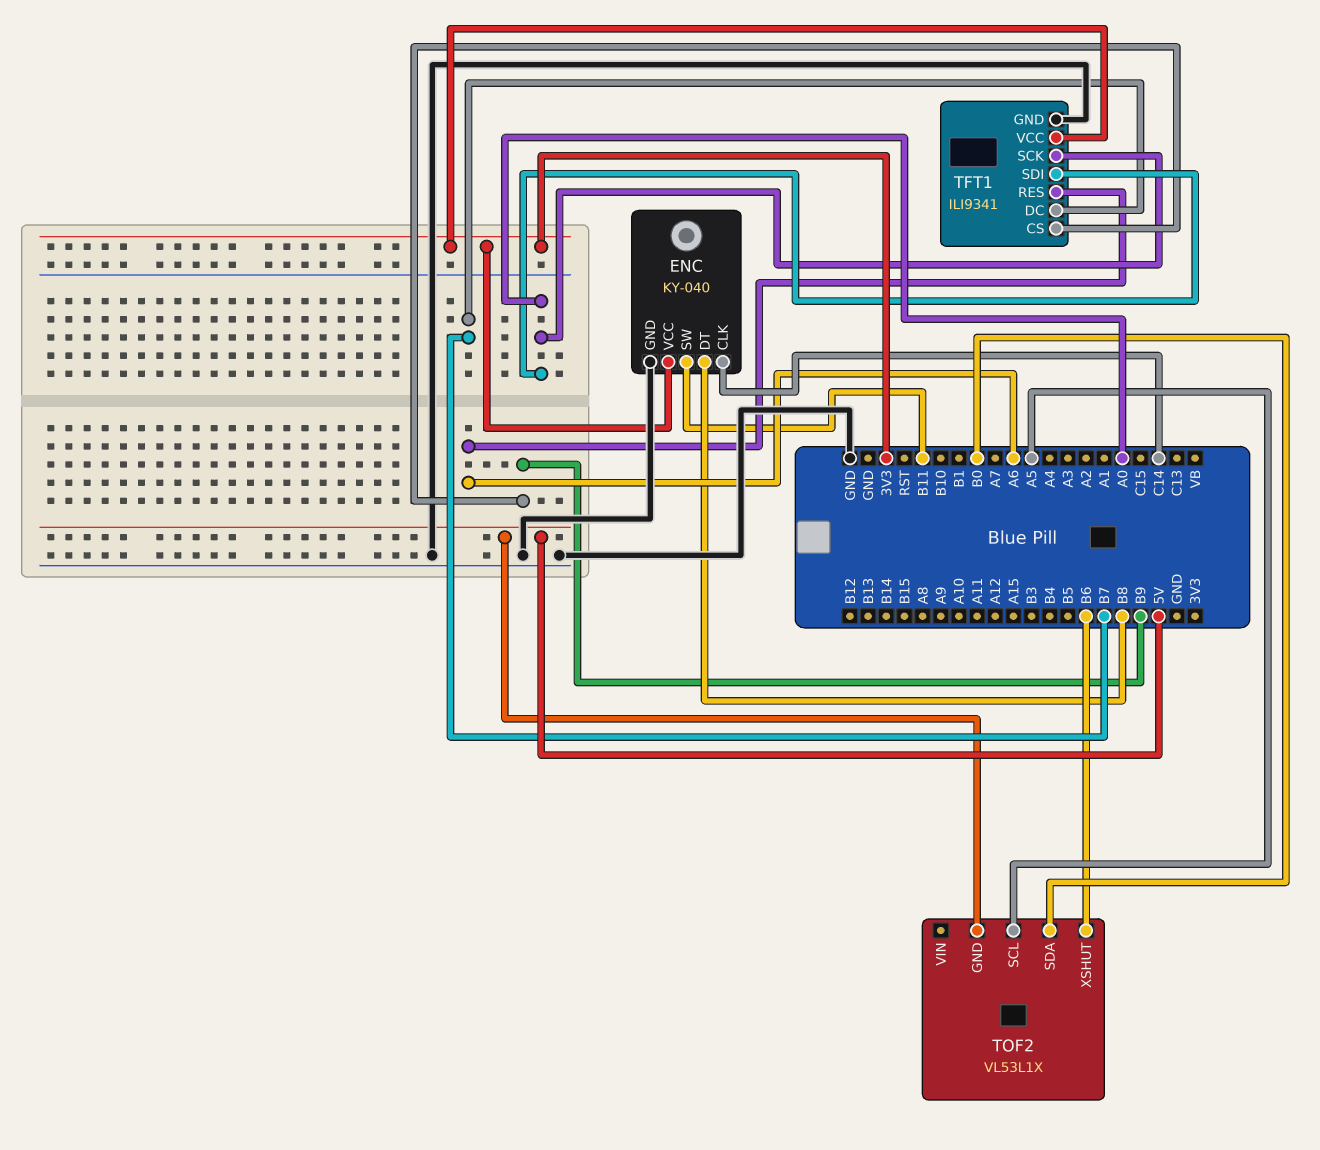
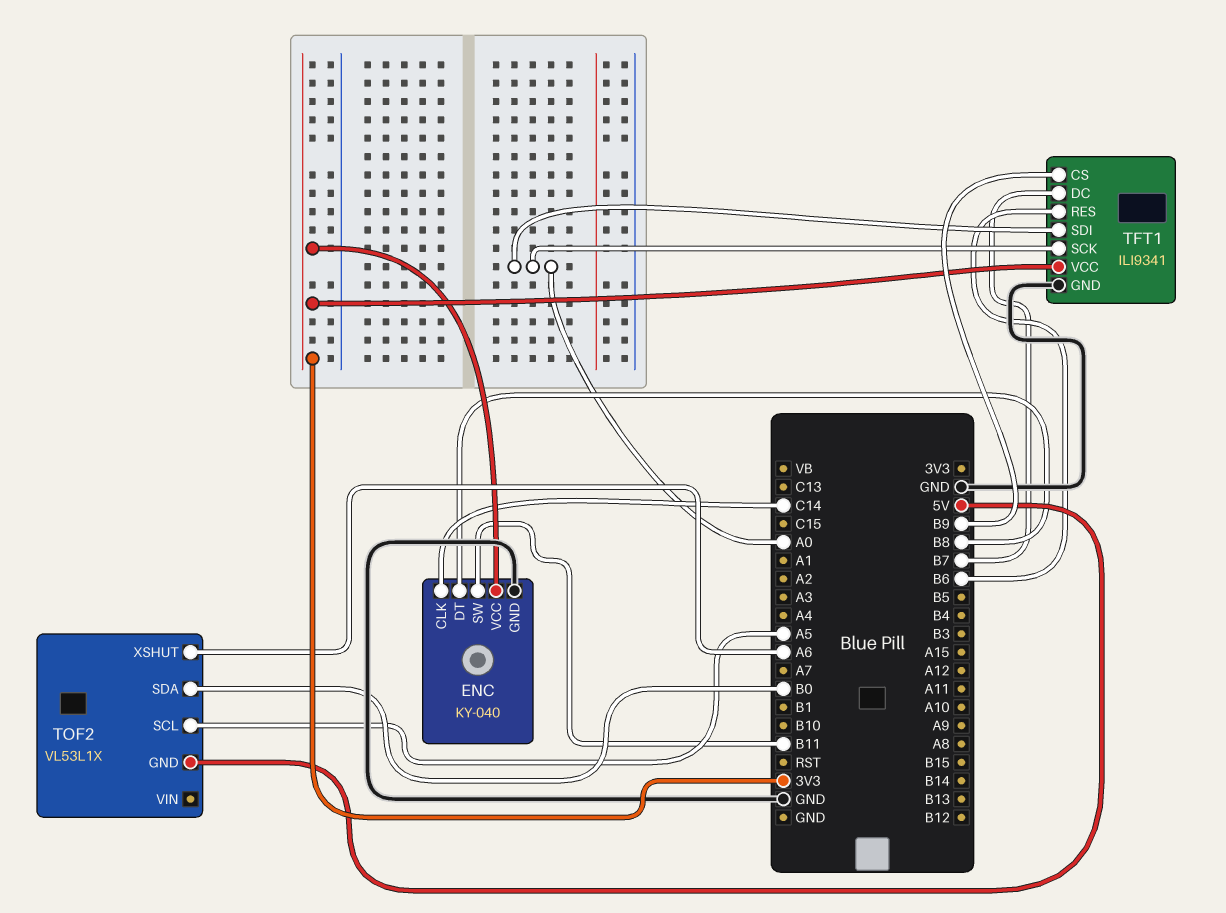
TFT1 pin RES: A6 -> B6
TOF2 pin XSHUT: B6 -> A6

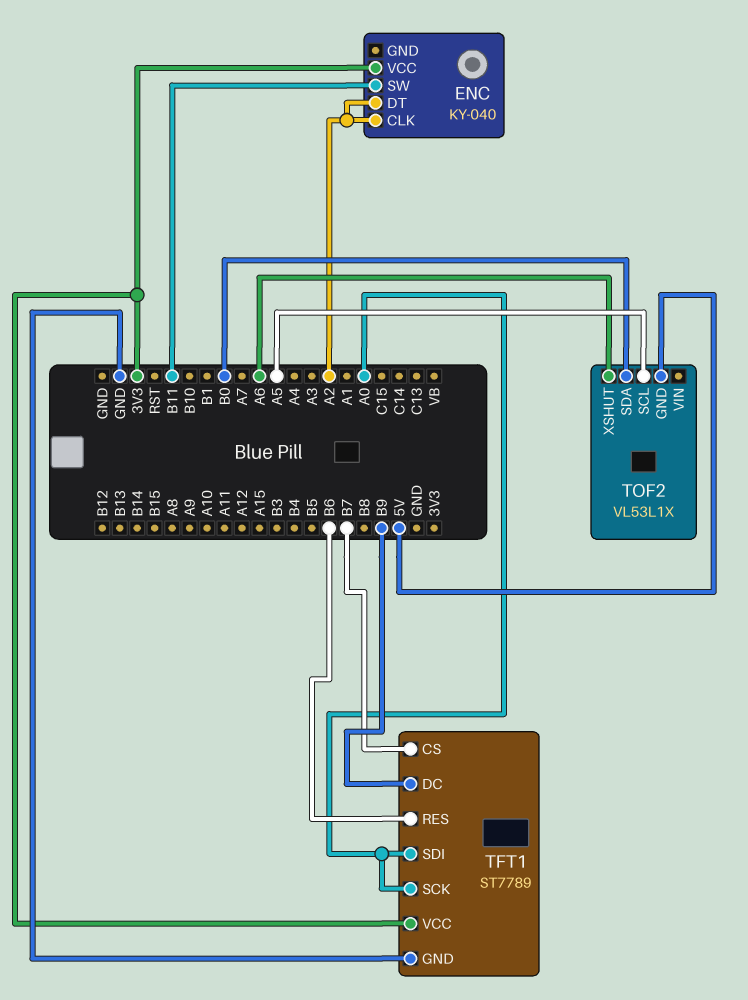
ENC pin CLK: C14 -> A2
ENC pin DT: B8 -> A2
ENC pin GND: GND -> none
TFT1: ILI9341 -> ST7789
TFT1 pin CS: B9 -> B7
TFT1 pin DC: B7 -> B9

